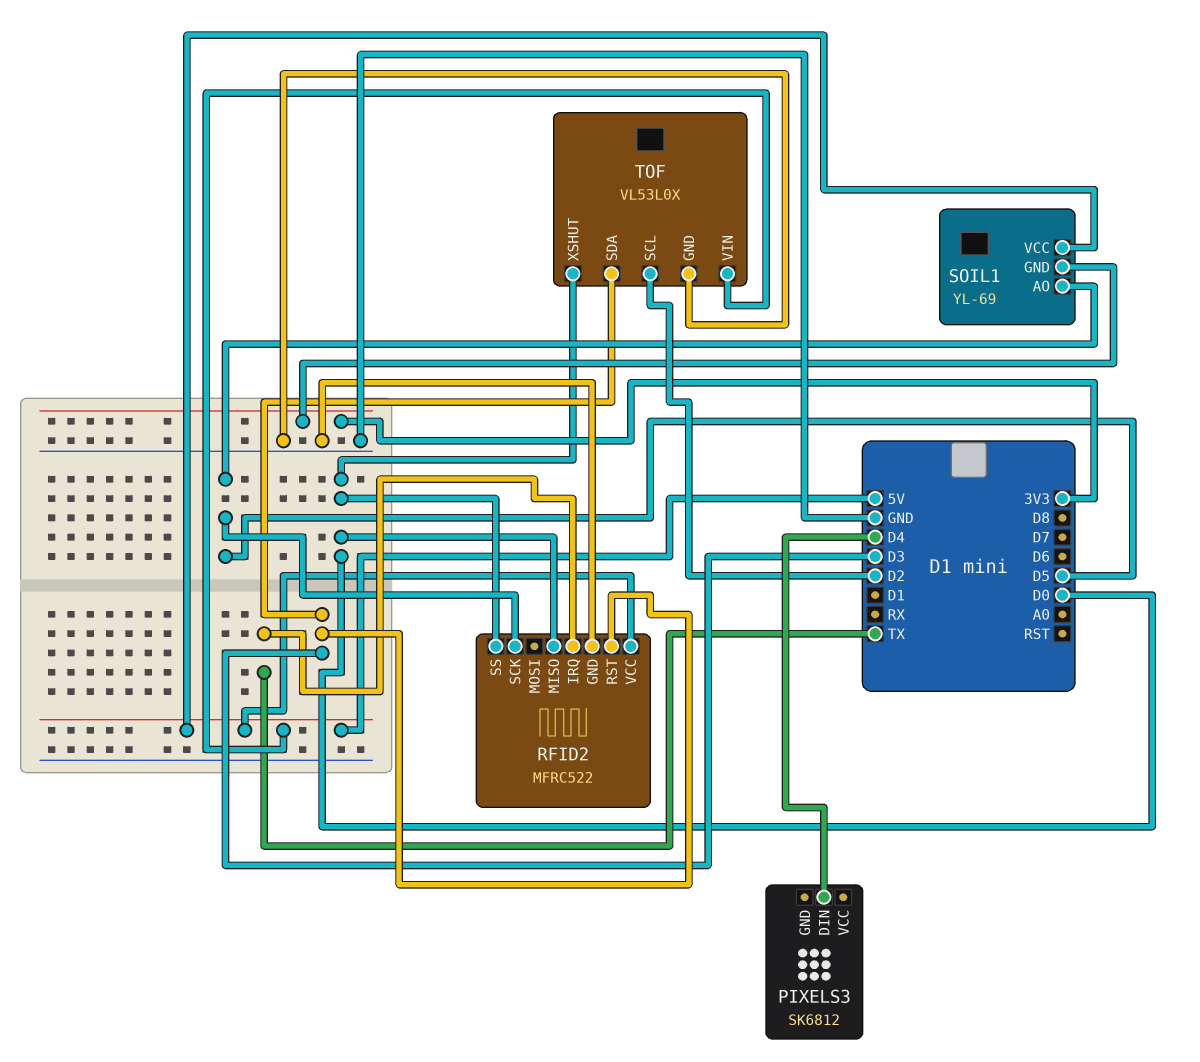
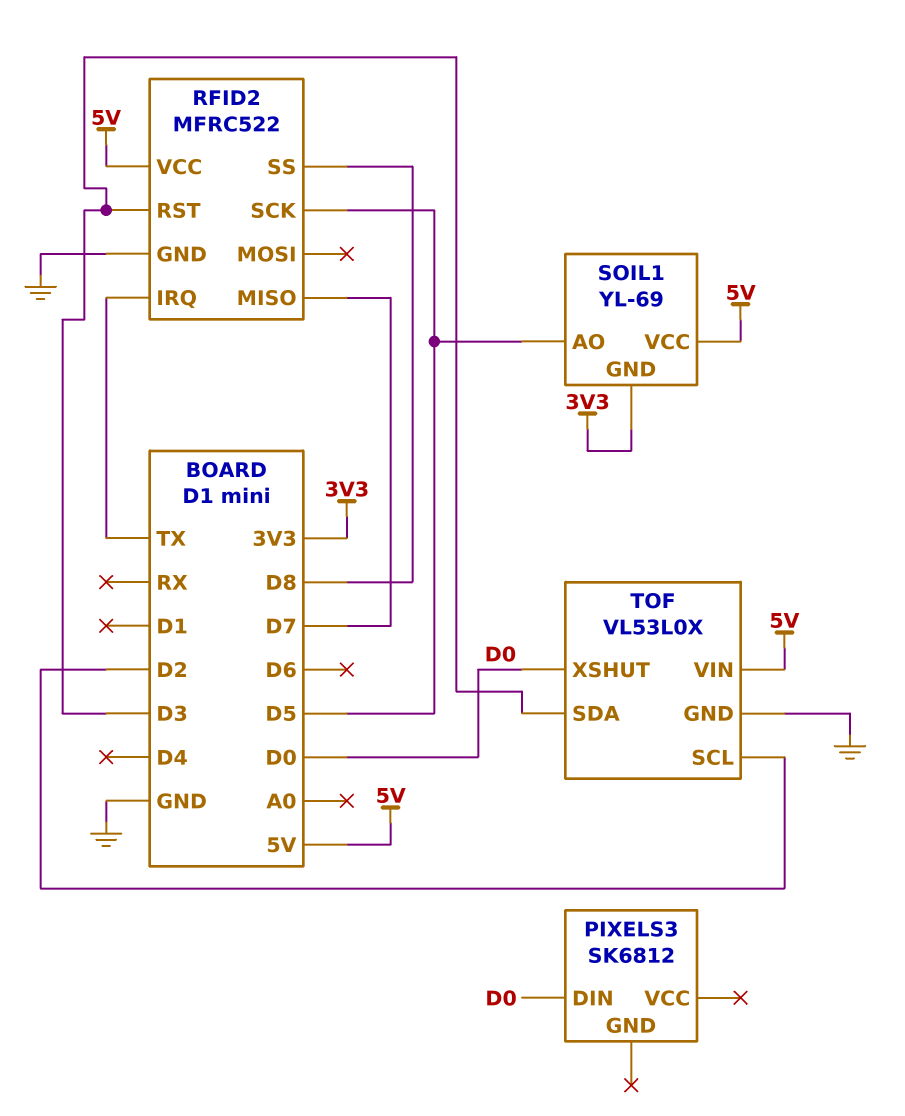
PIXELS3 pin DIN: D4 -> D0
RFID2 pin MISO: D0 -> D7
RFID2 pin SS: D0 -> D8

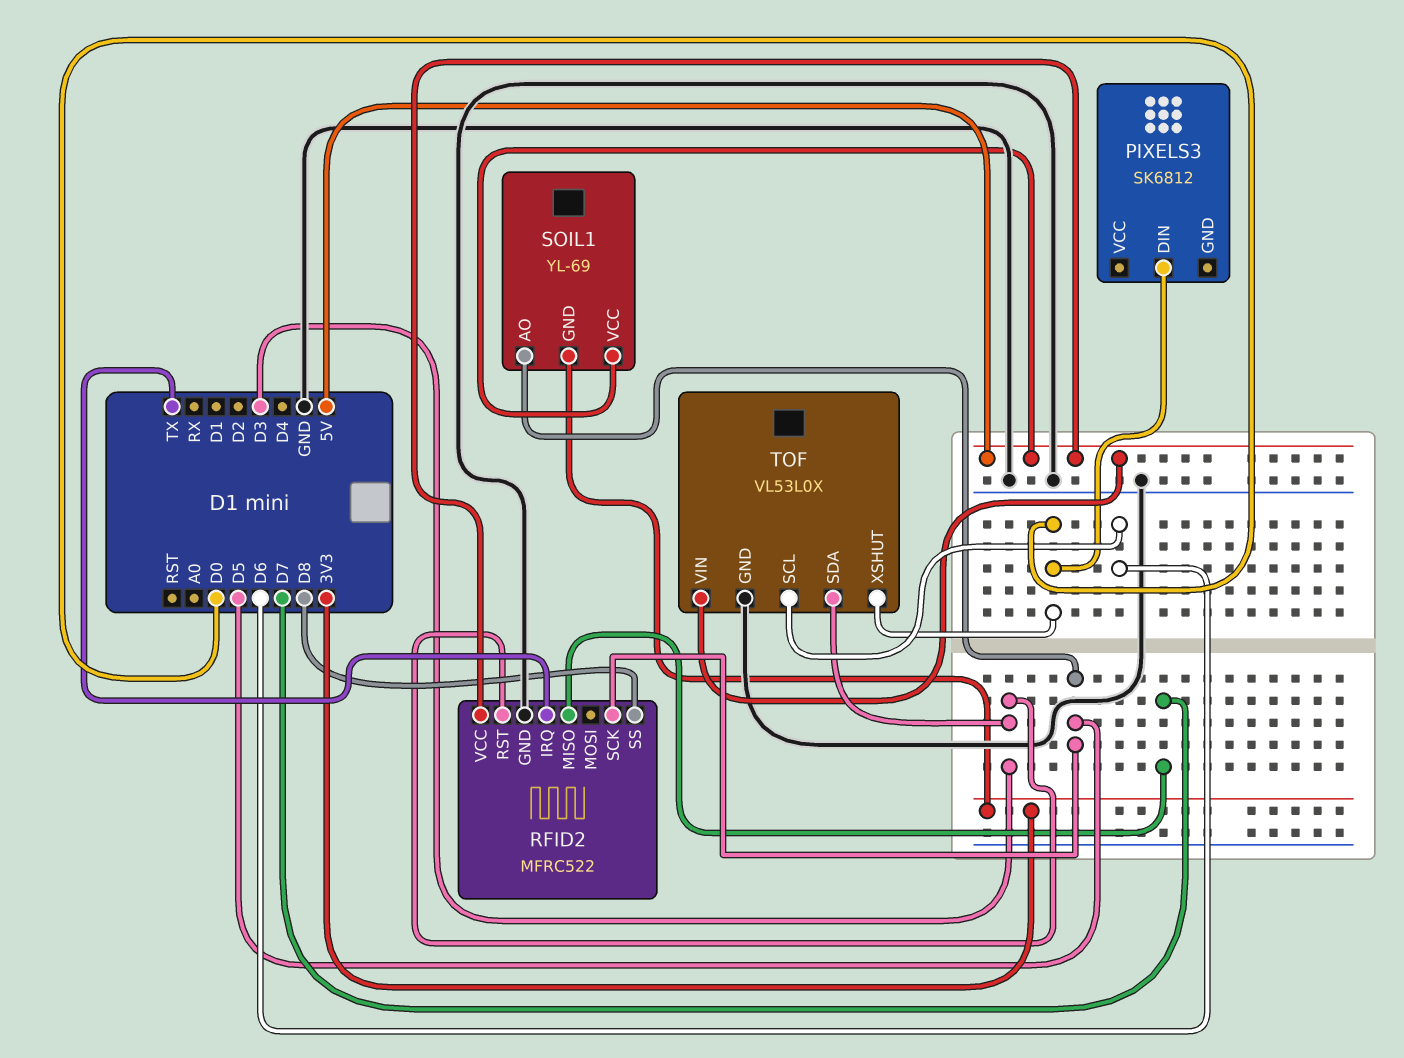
TOF pin SCL: D2 -> D6

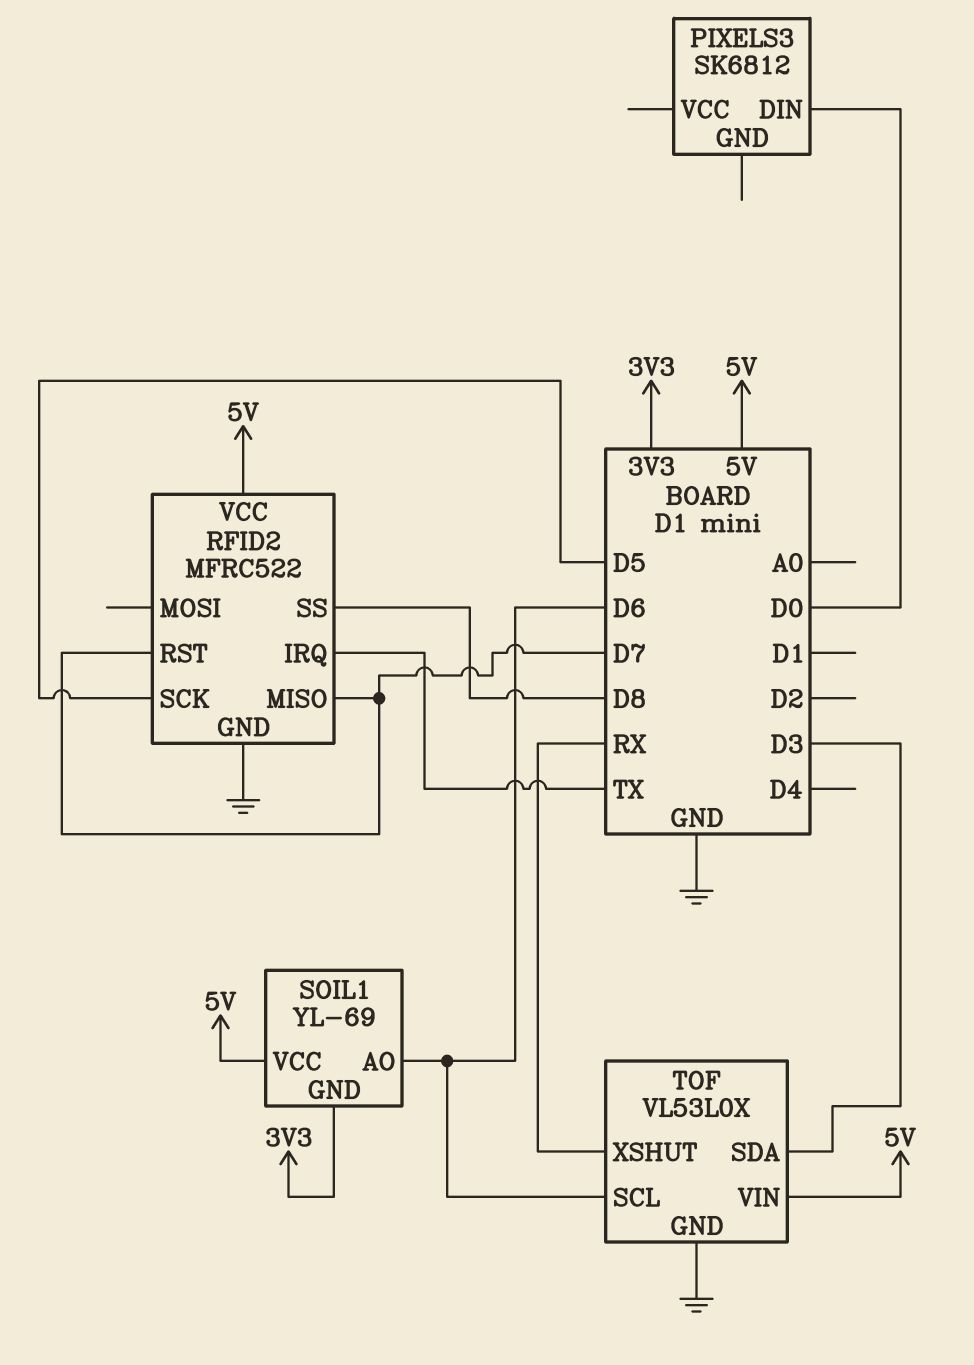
RFID2 pin RST: D3 -> D7
SOIL1 pin AO: D5 -> D6
TOF pin XSHUT: D0 -> RX

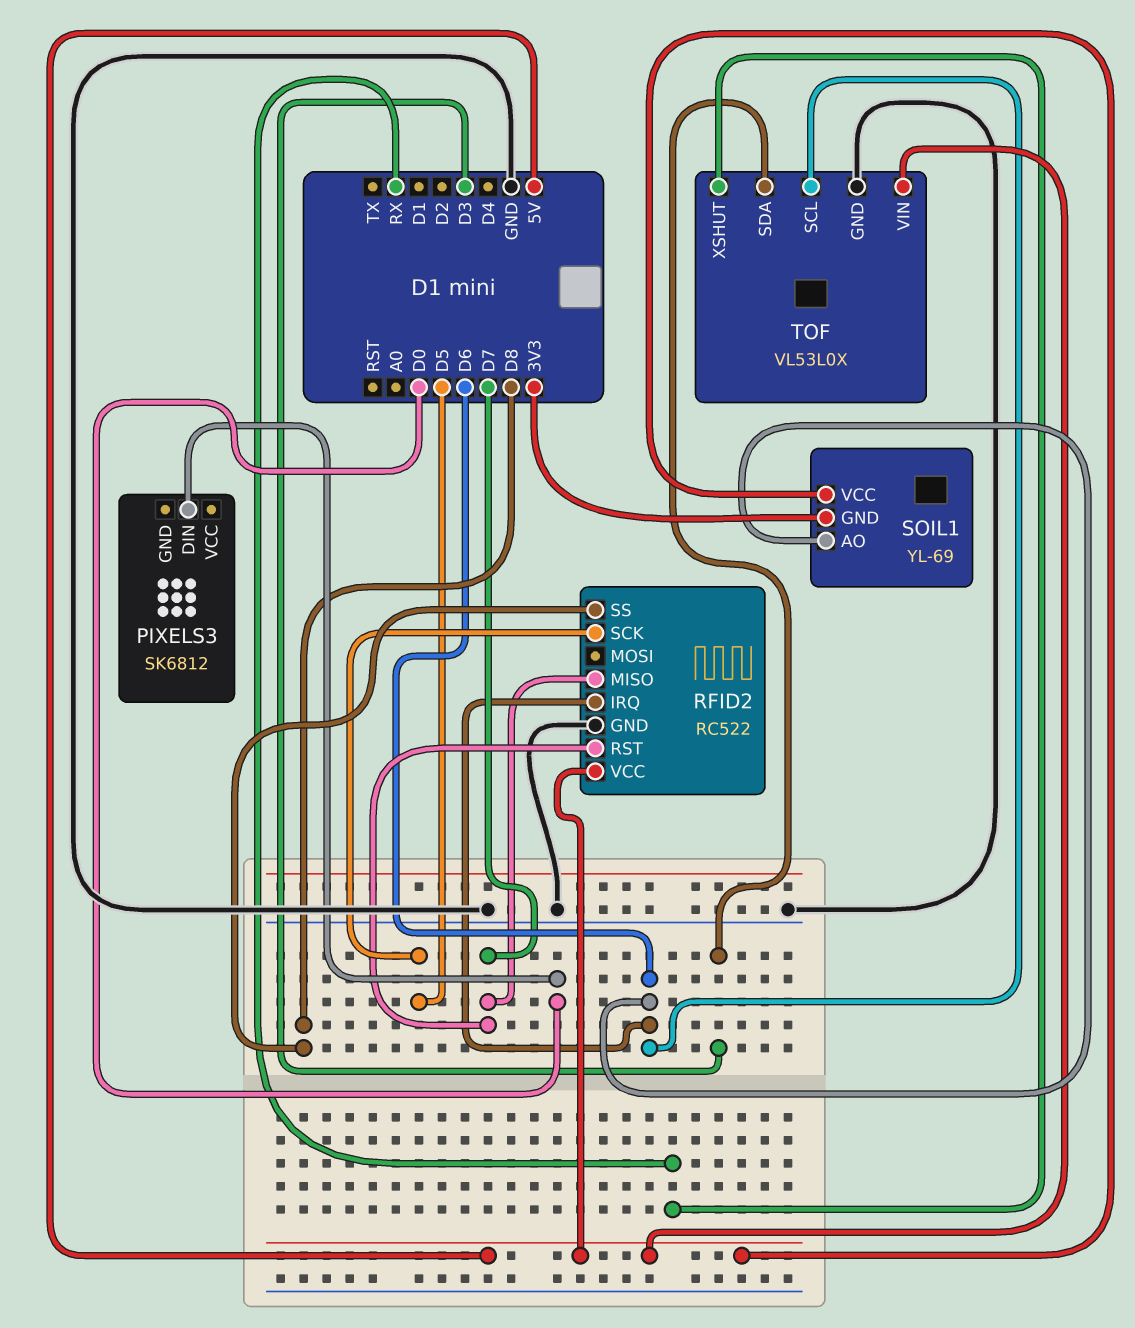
RFID2: MFRC522 -> RC522
RFID2 pin IRQ: TX -> D6

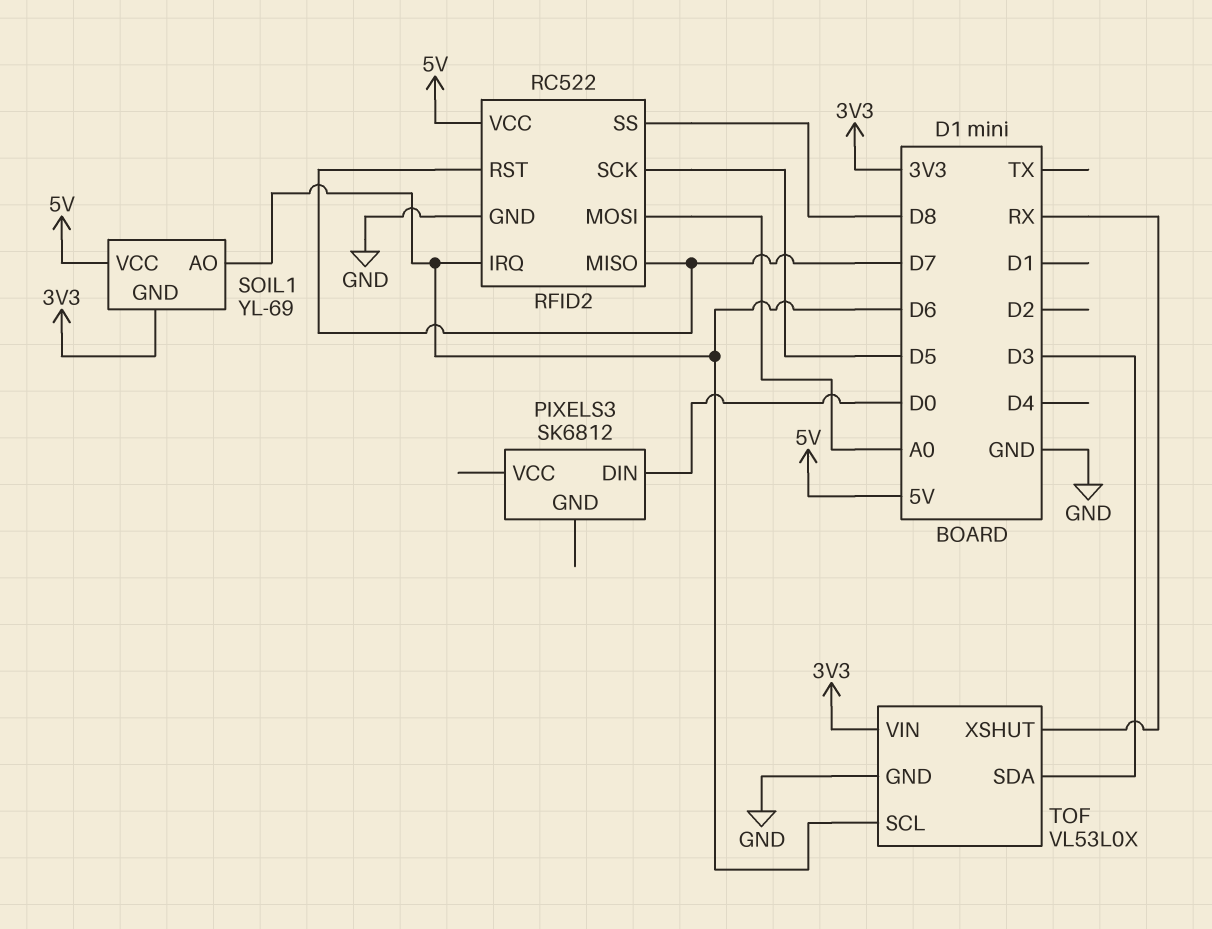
RFID2 pin MOSI: none -> A0
TOF pin VIN: 5V -> 3V3

